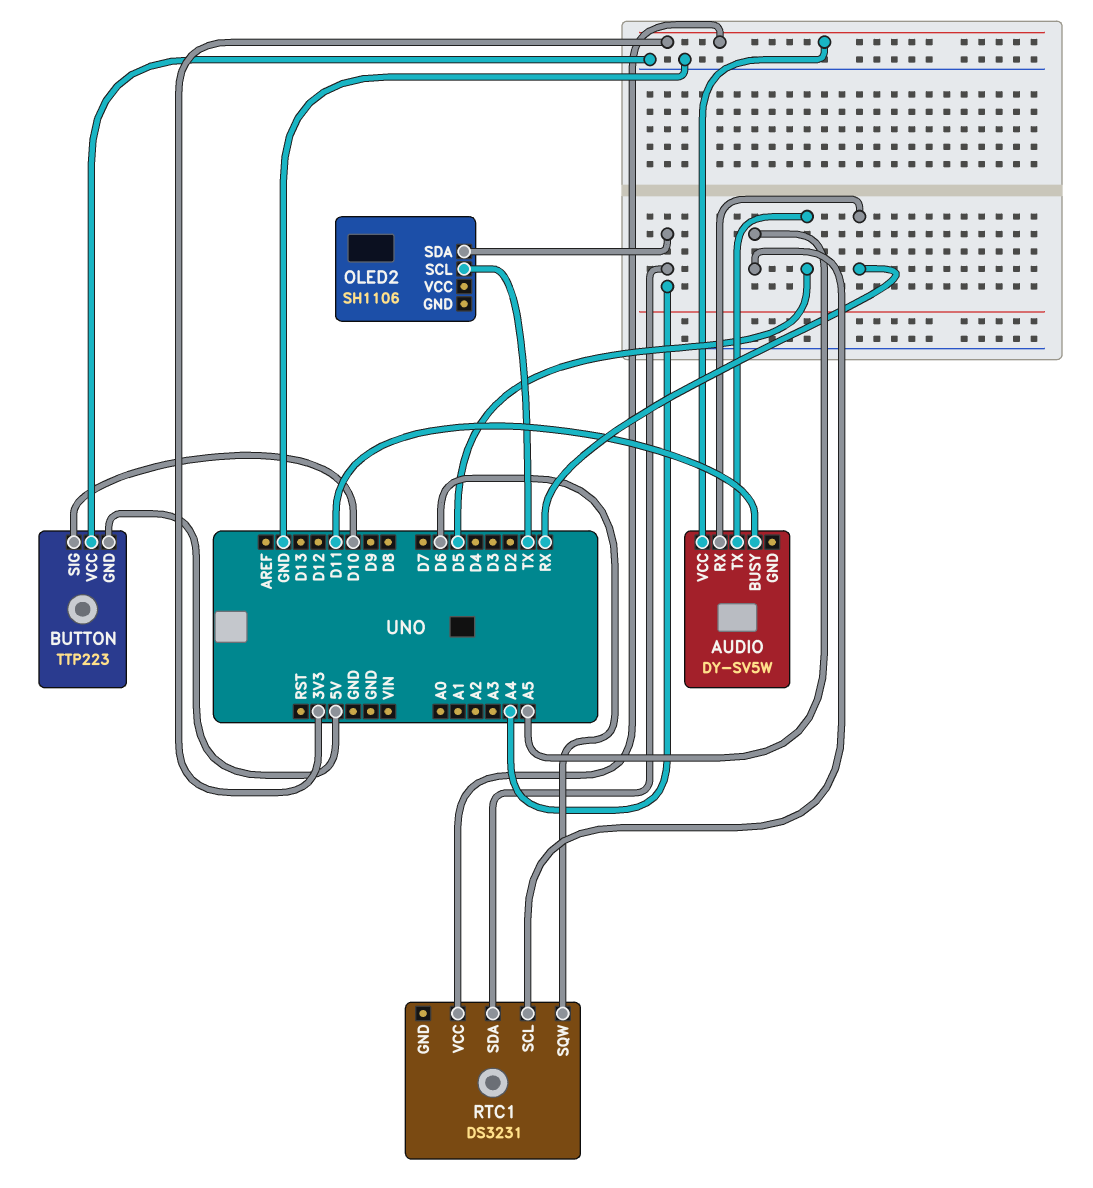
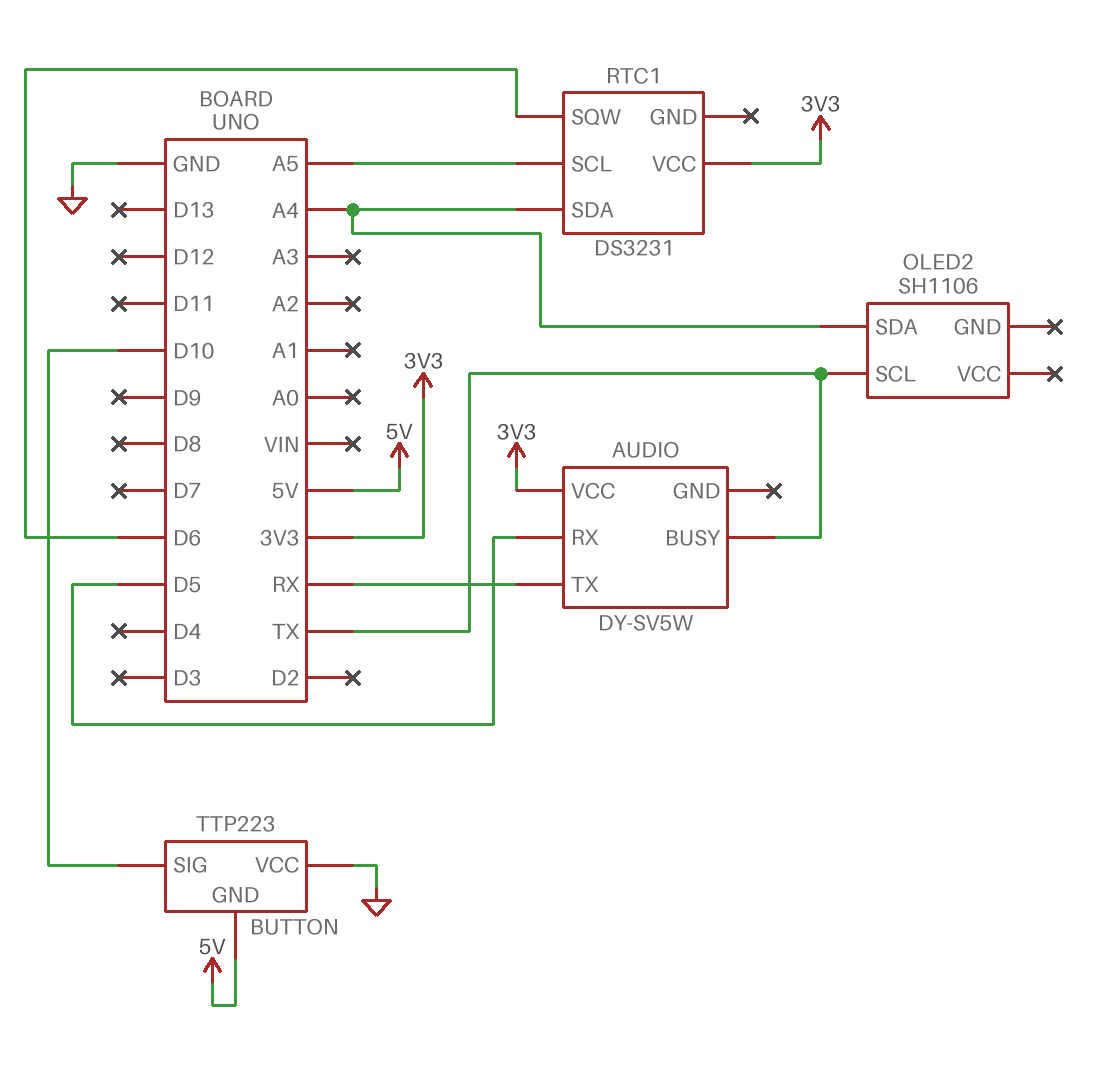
AUDIO pin BUSY: D11 -> TX
AUDIO pin RX: RX -> D5
AUDIO pin TX: D5 -> RX

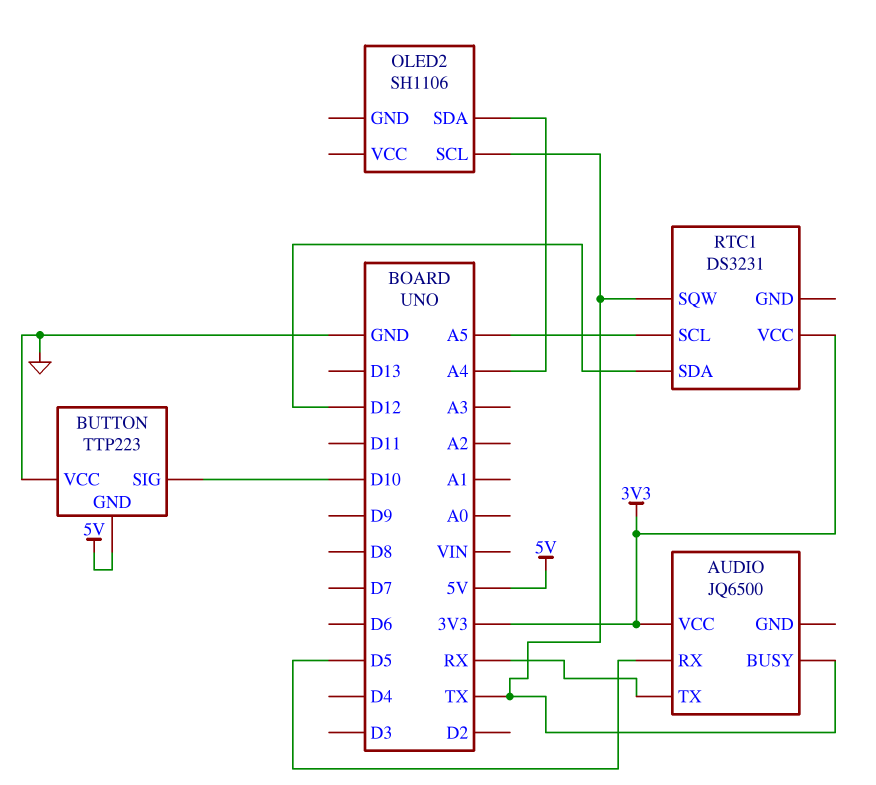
AUDIO: DY-SV5W -> JQ6500
RTC1 pin SDA: A4 -> D12
RTC1 pin SQW: D6 -> TX

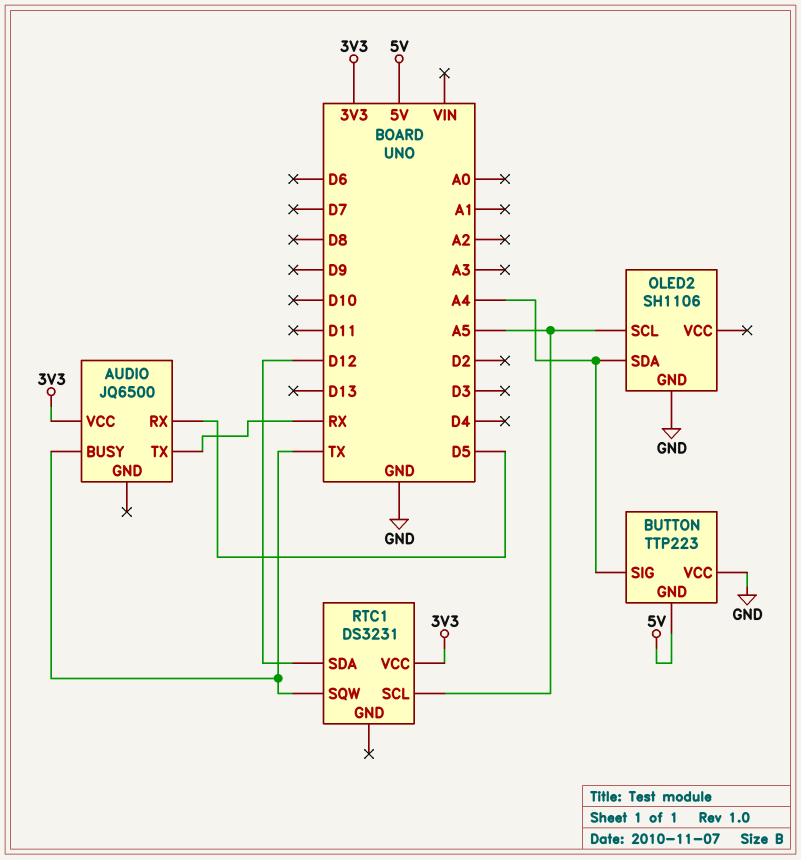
BUTTON pin SIG: D10 -> A4
OLED2 pin GND: none -> GND
OLED2 pin SCL: TX -> A5

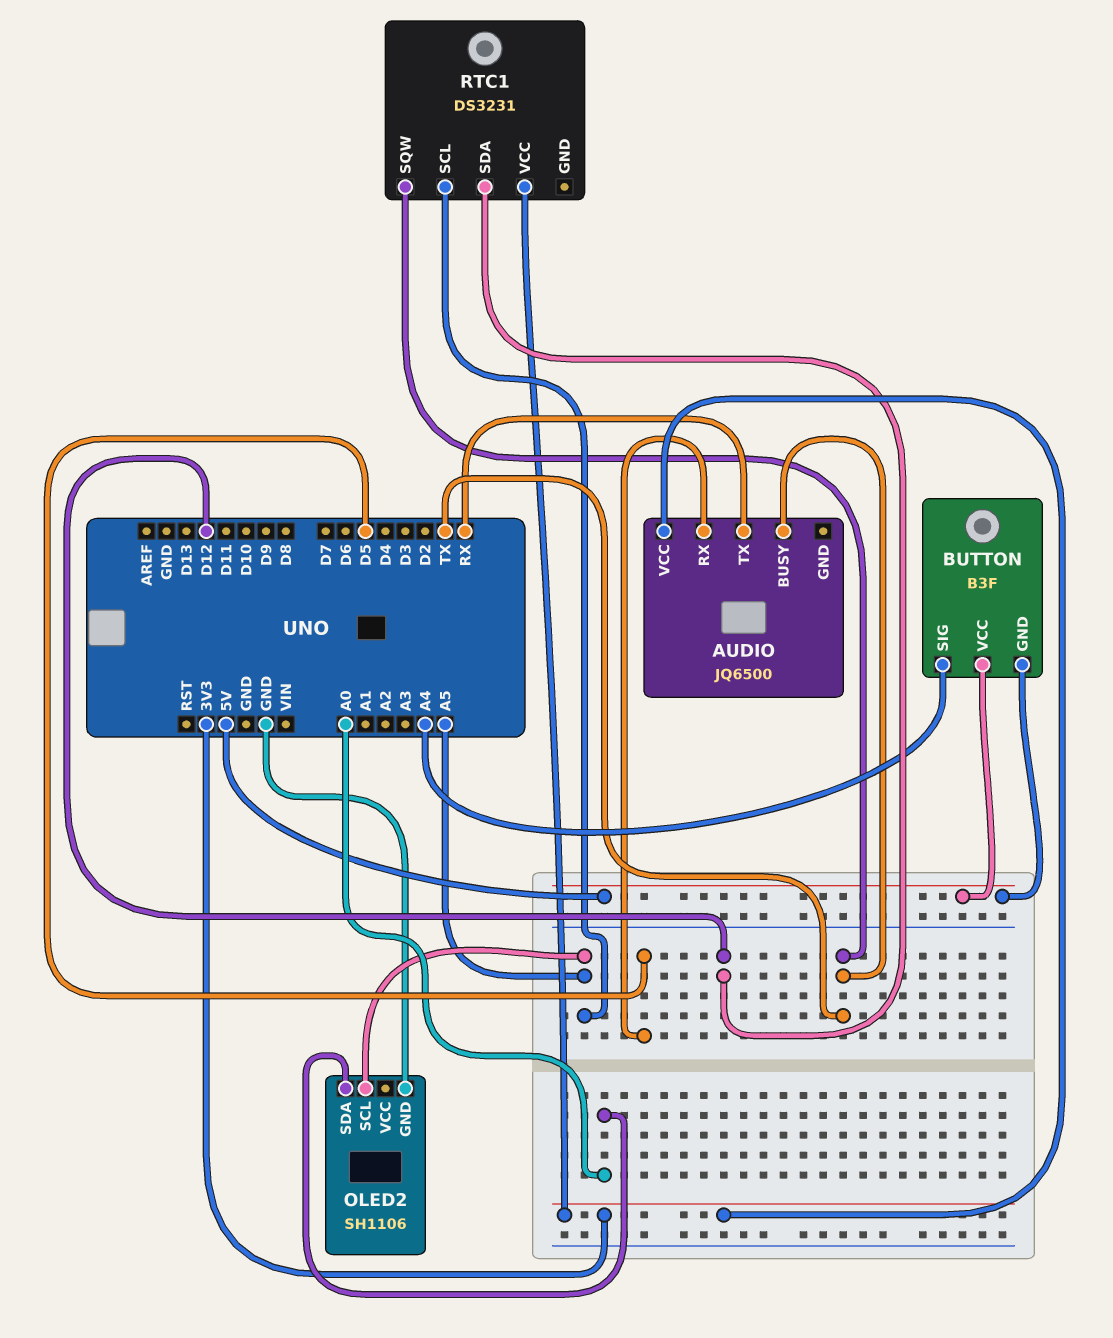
BUTTON: TTP223 -> B3F
BUTTON pin VCC: GND -> 5V
OLED2 pin SDA: A4 -> A0

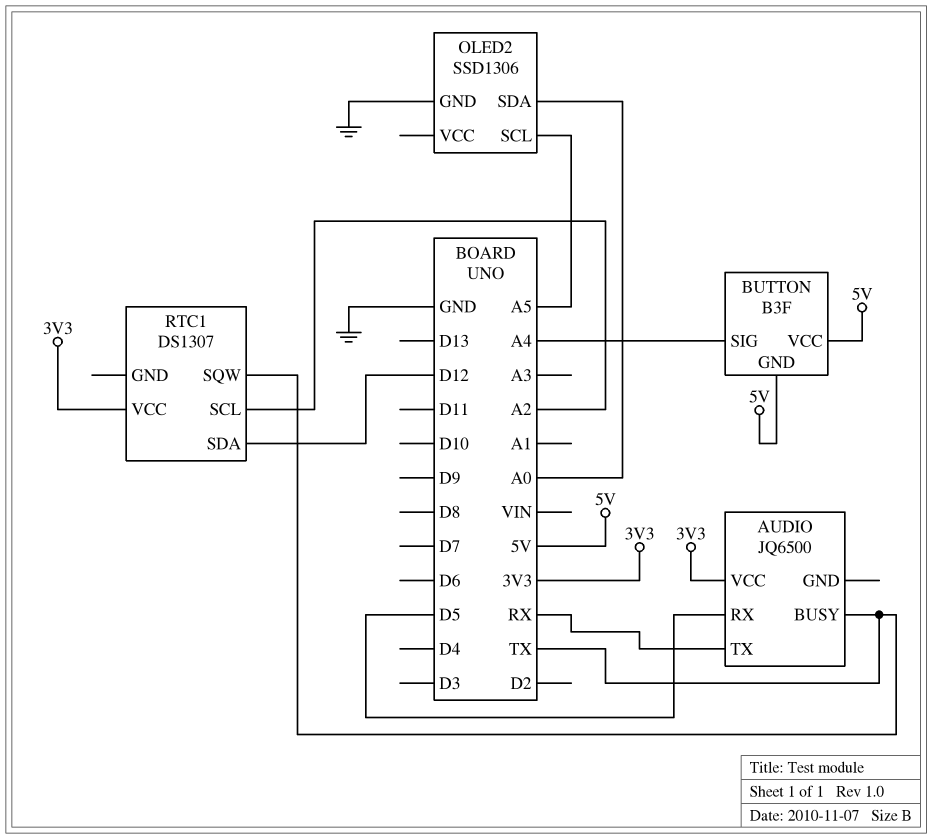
OLED2: SH1106 -> SSD1306
RTC1: DS3231 -> DS1307
RTC1 pin SCL: A5 -> A2

